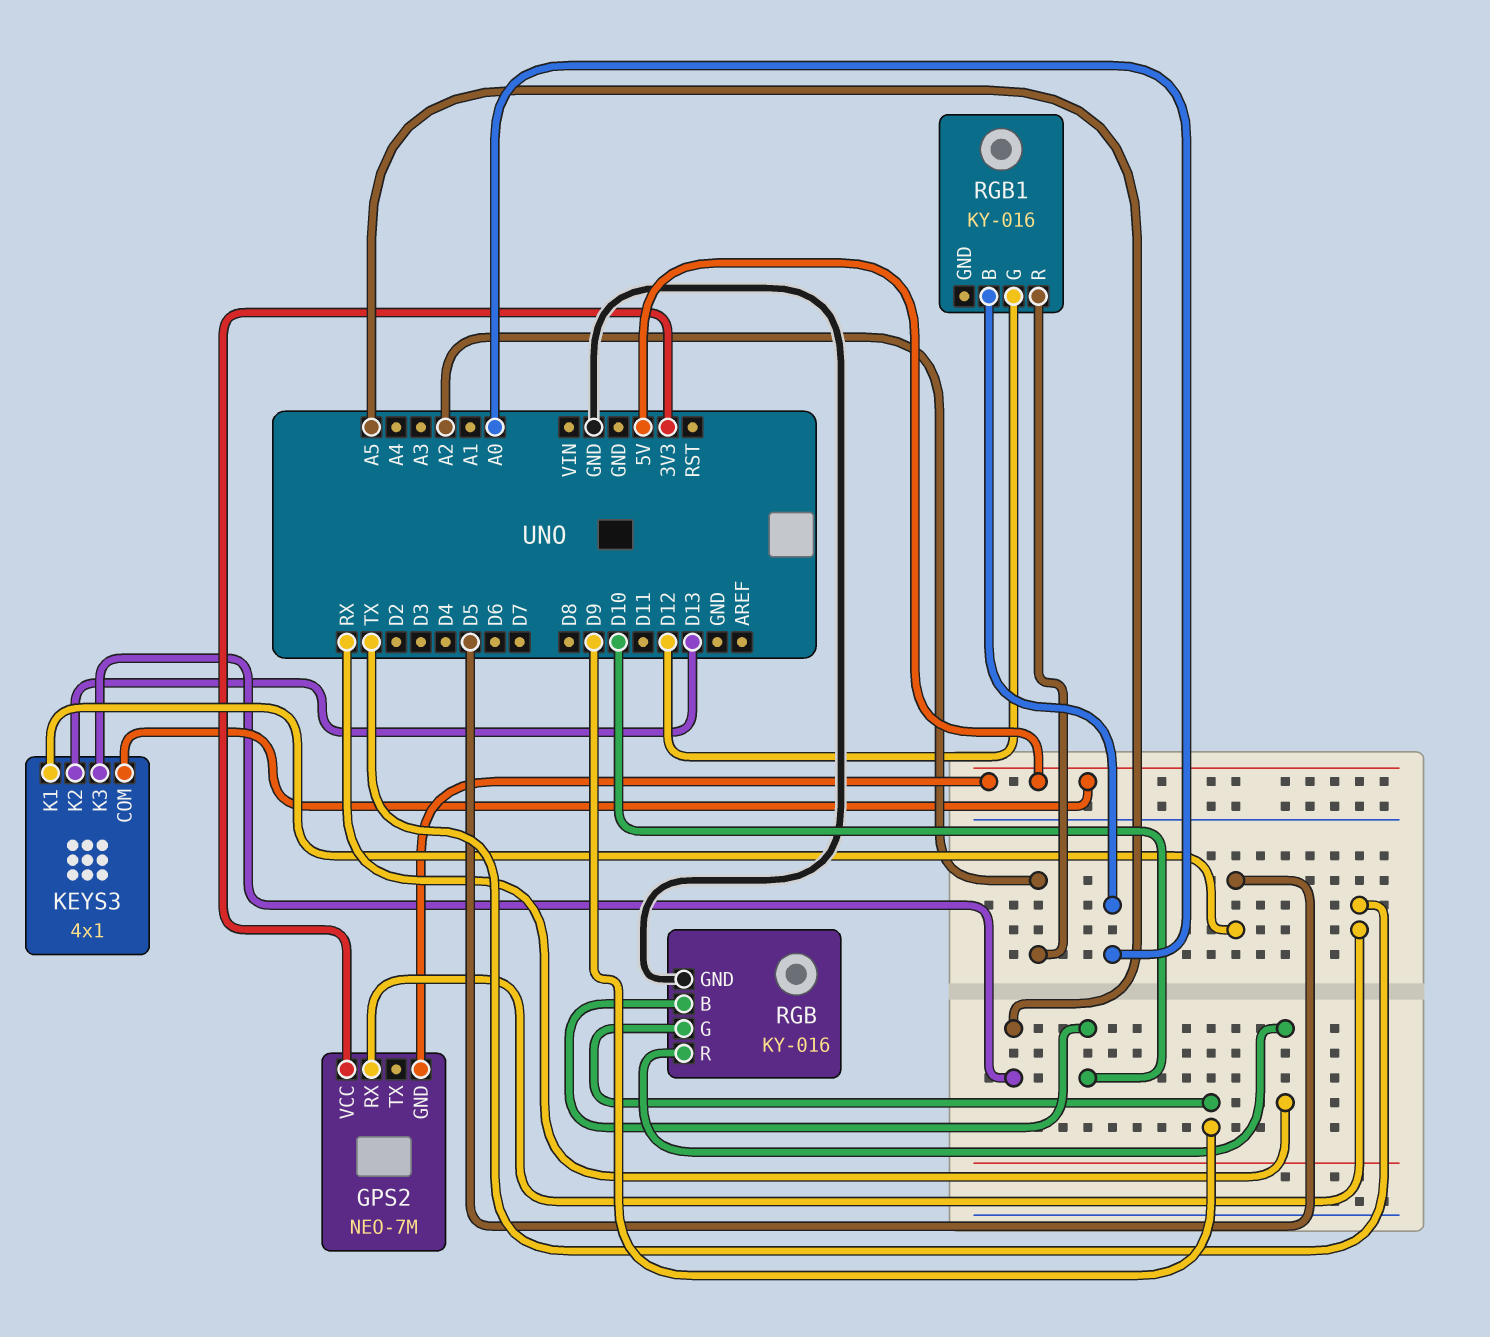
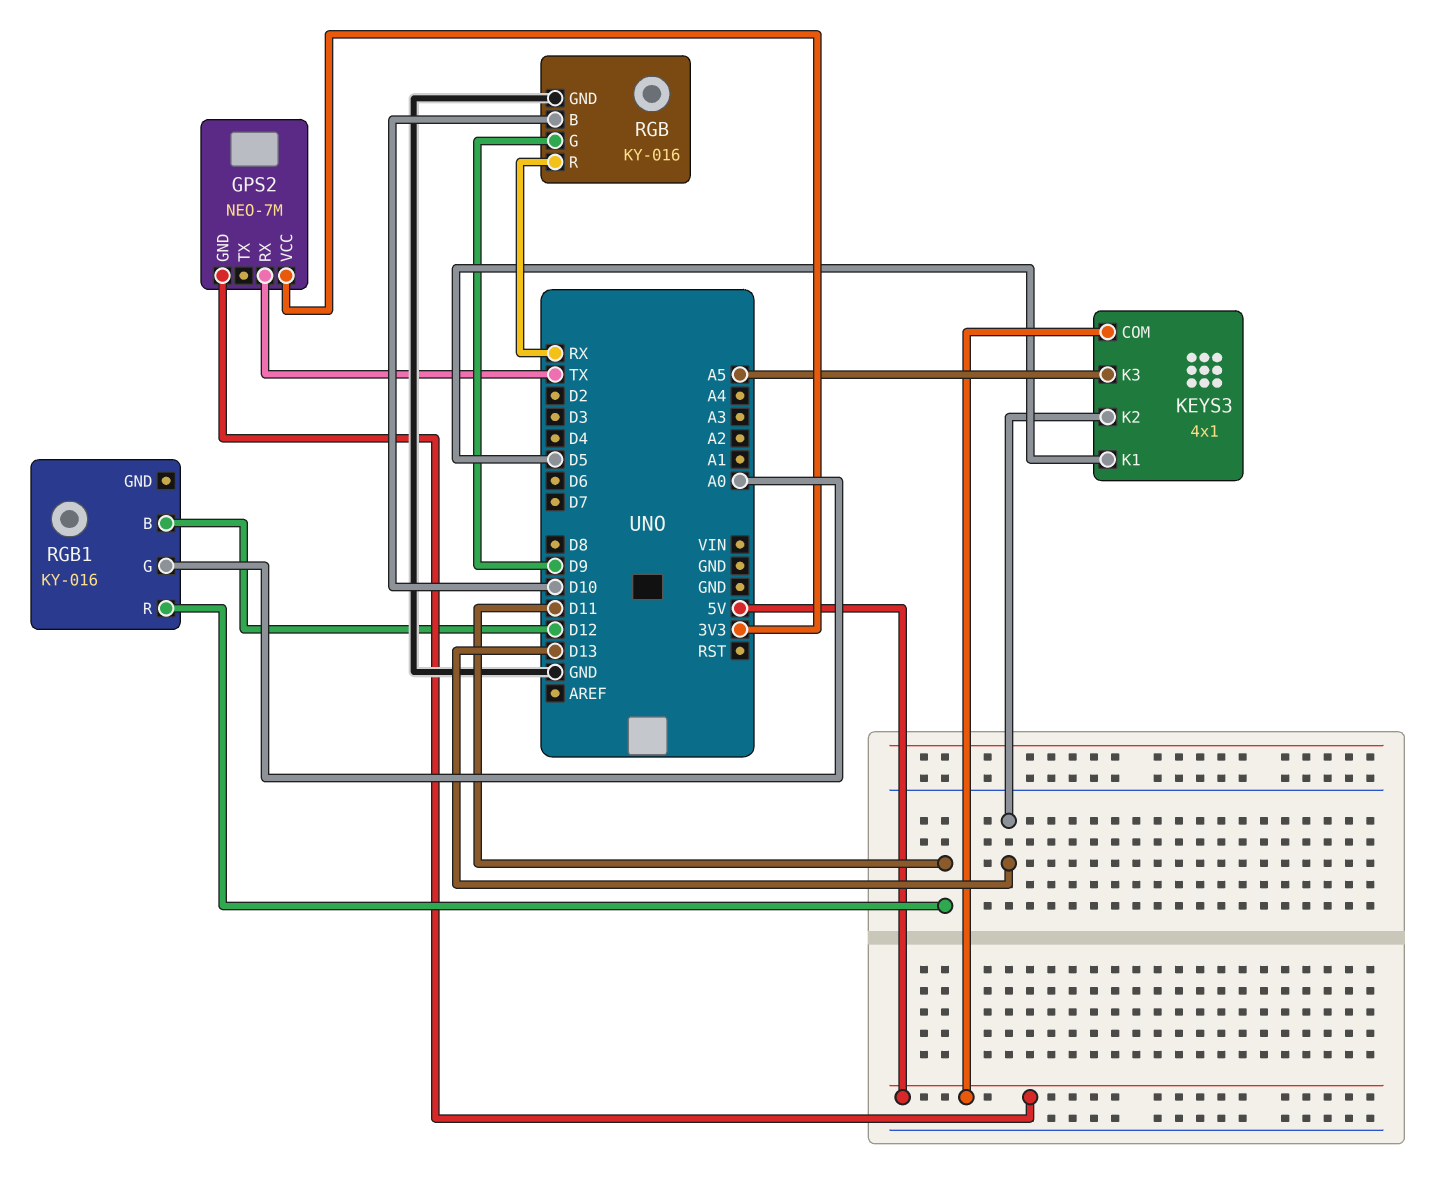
RGB1 pin B: A0 -> D12
RGB1 pin G: D12 -> A0
RGB1 pin R: A2 -> D11

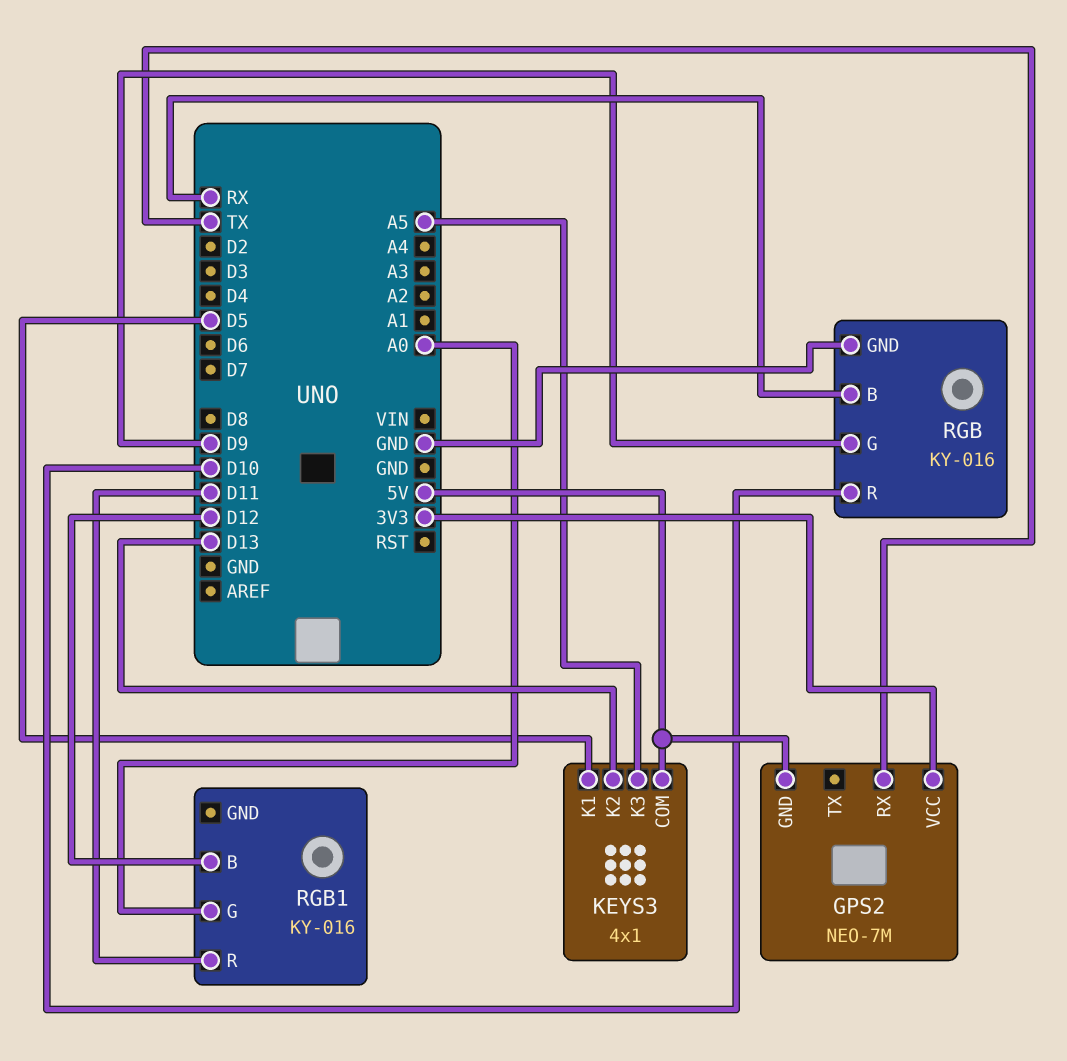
RGB pin B: D10 -> RX
RGB pin R: RX -> D10

